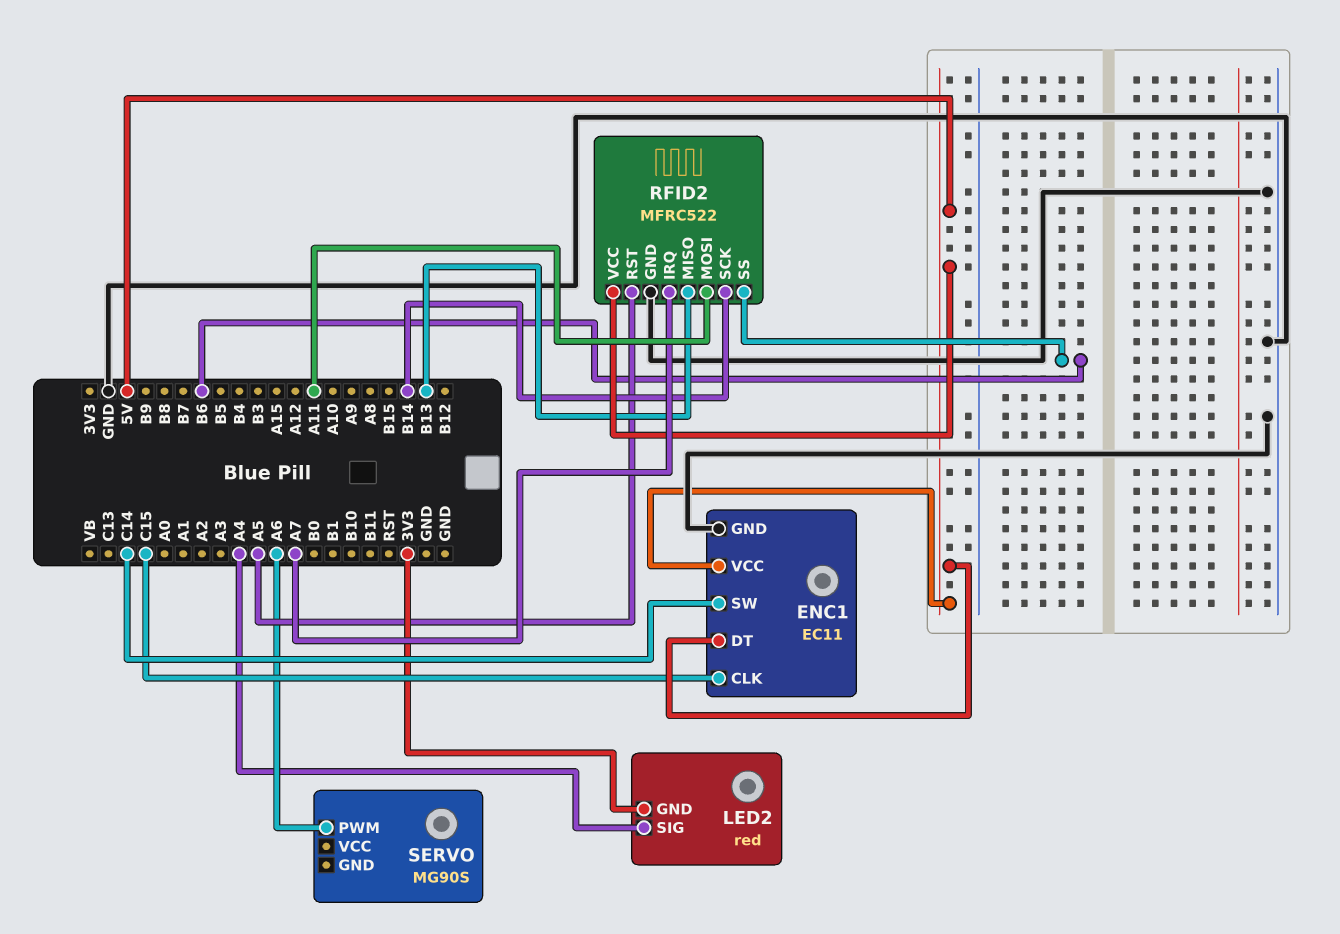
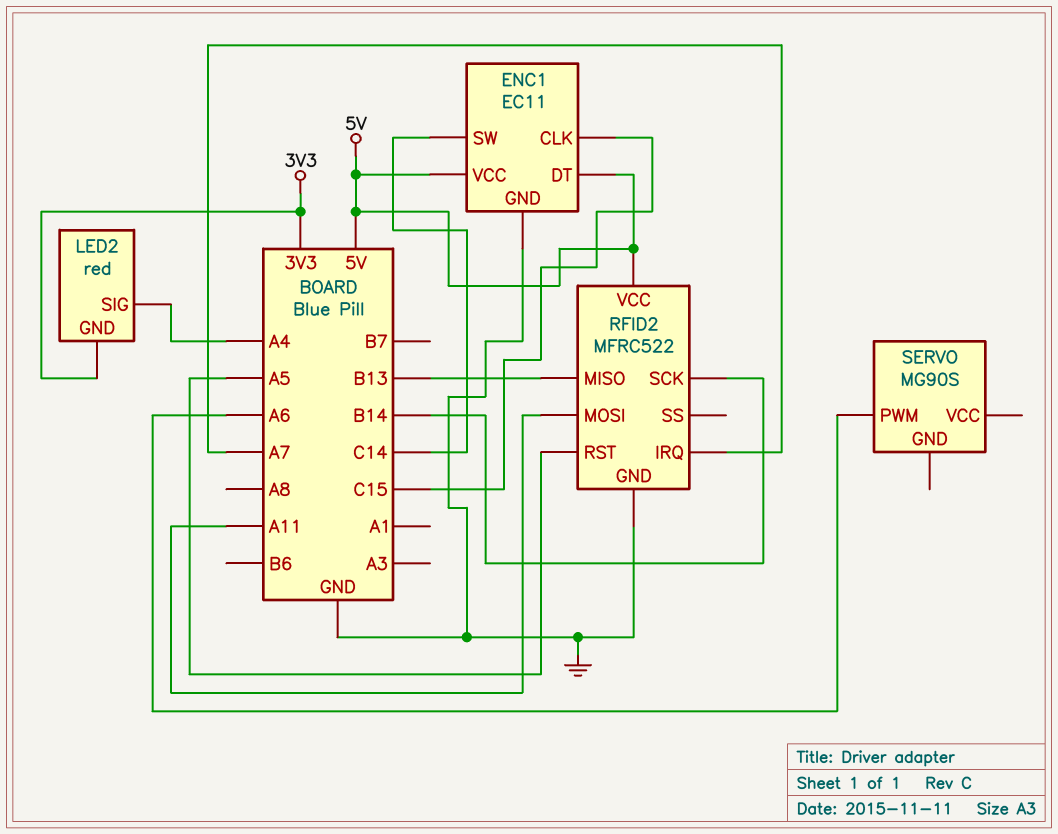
RFID2 pin SS: B6 -> none

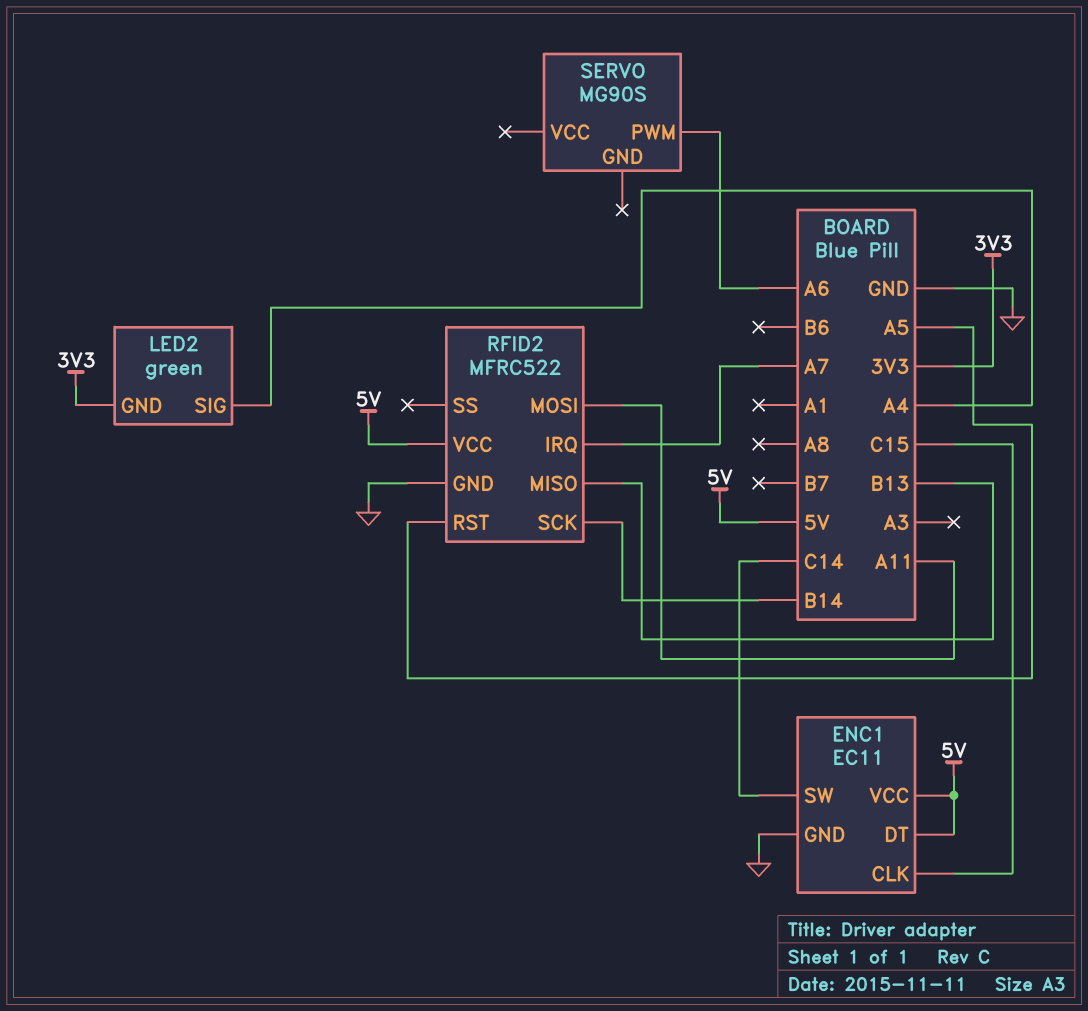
LED2: red -> green

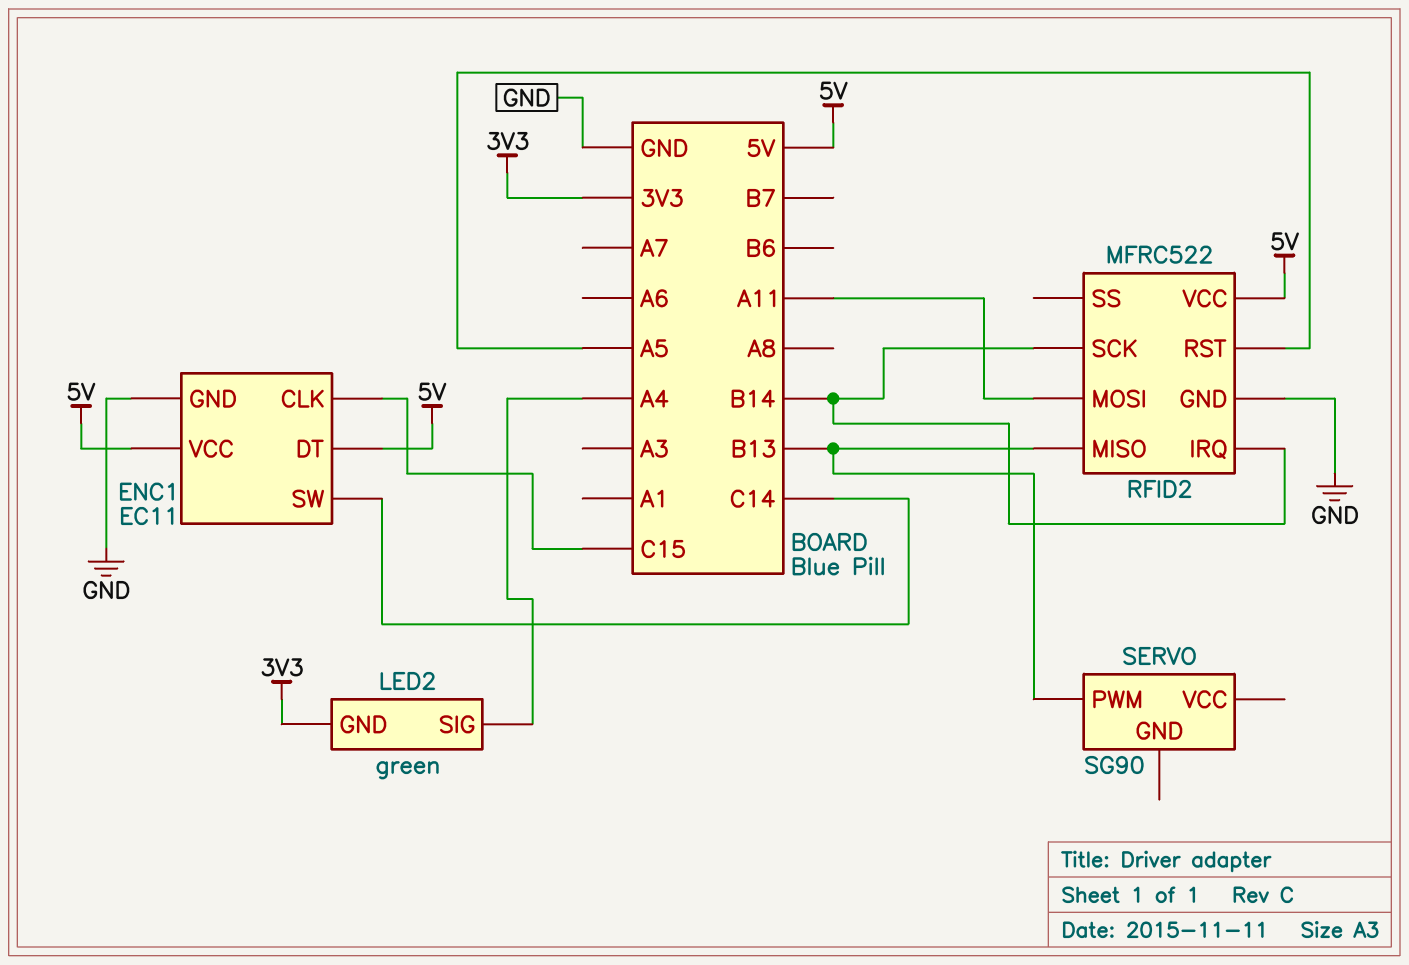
RFID2 pin IRQ: A7 -> B14
SERVO: MG90S -> SG90
SERVO pin PWM: A6 -> B13

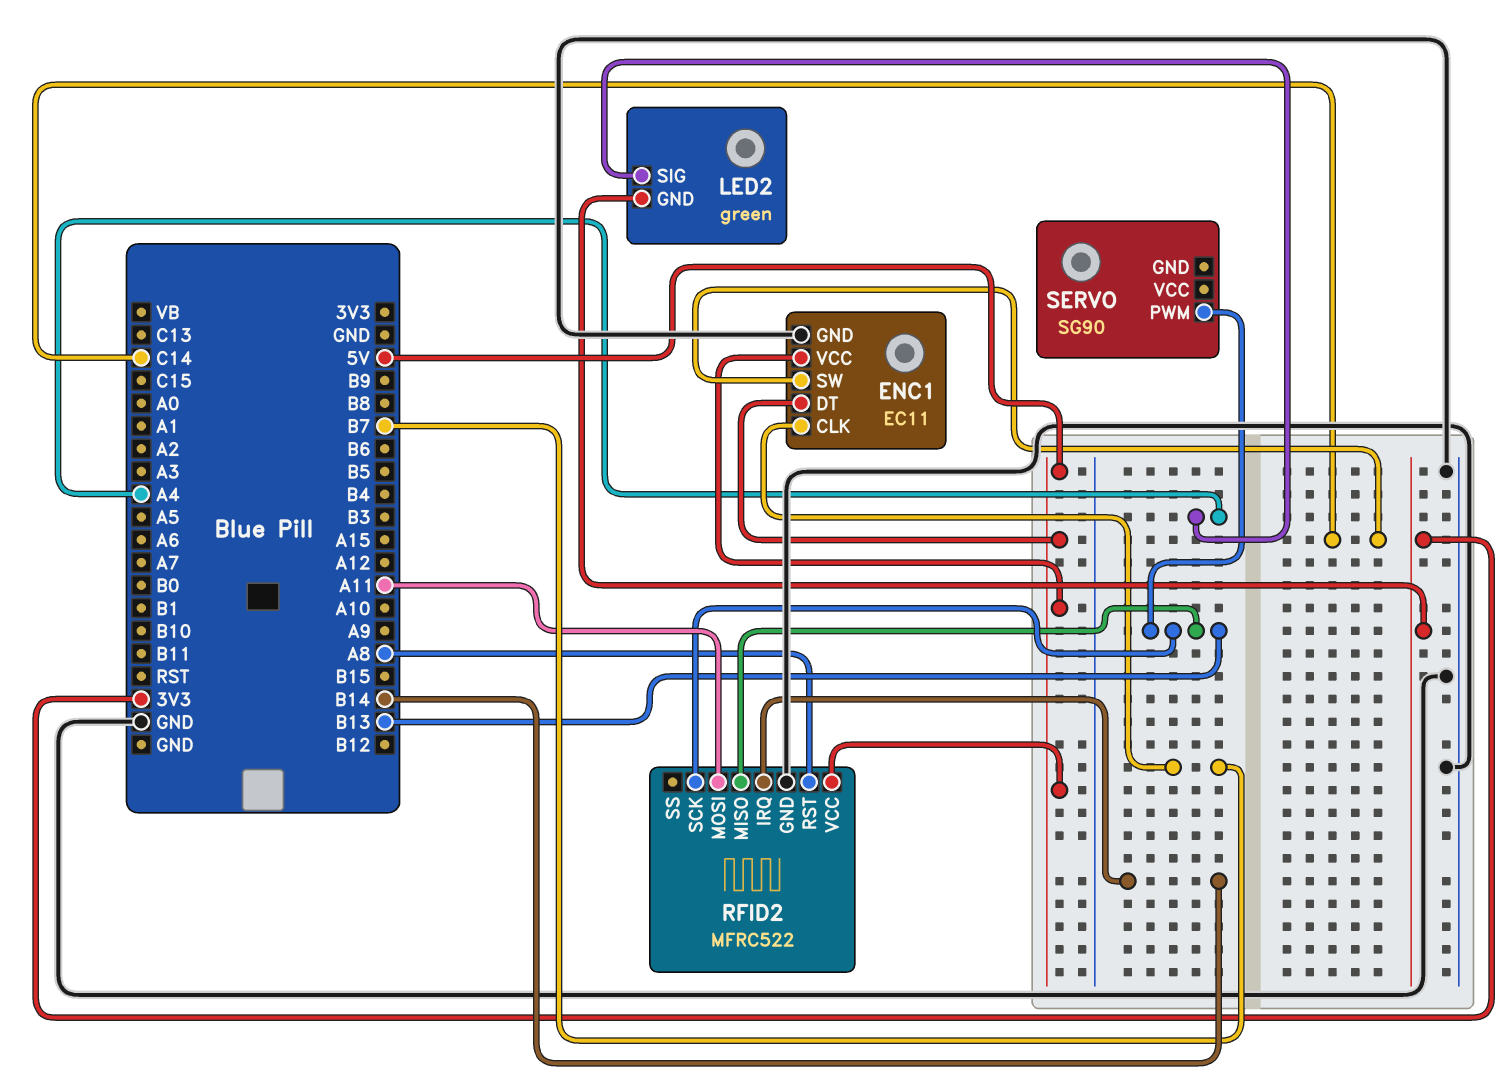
ENC1 pin CLK: C15 -> B7
RFID2 pin RST: A5 -> A8
RFID2 pin SCK: B14 -> B13

